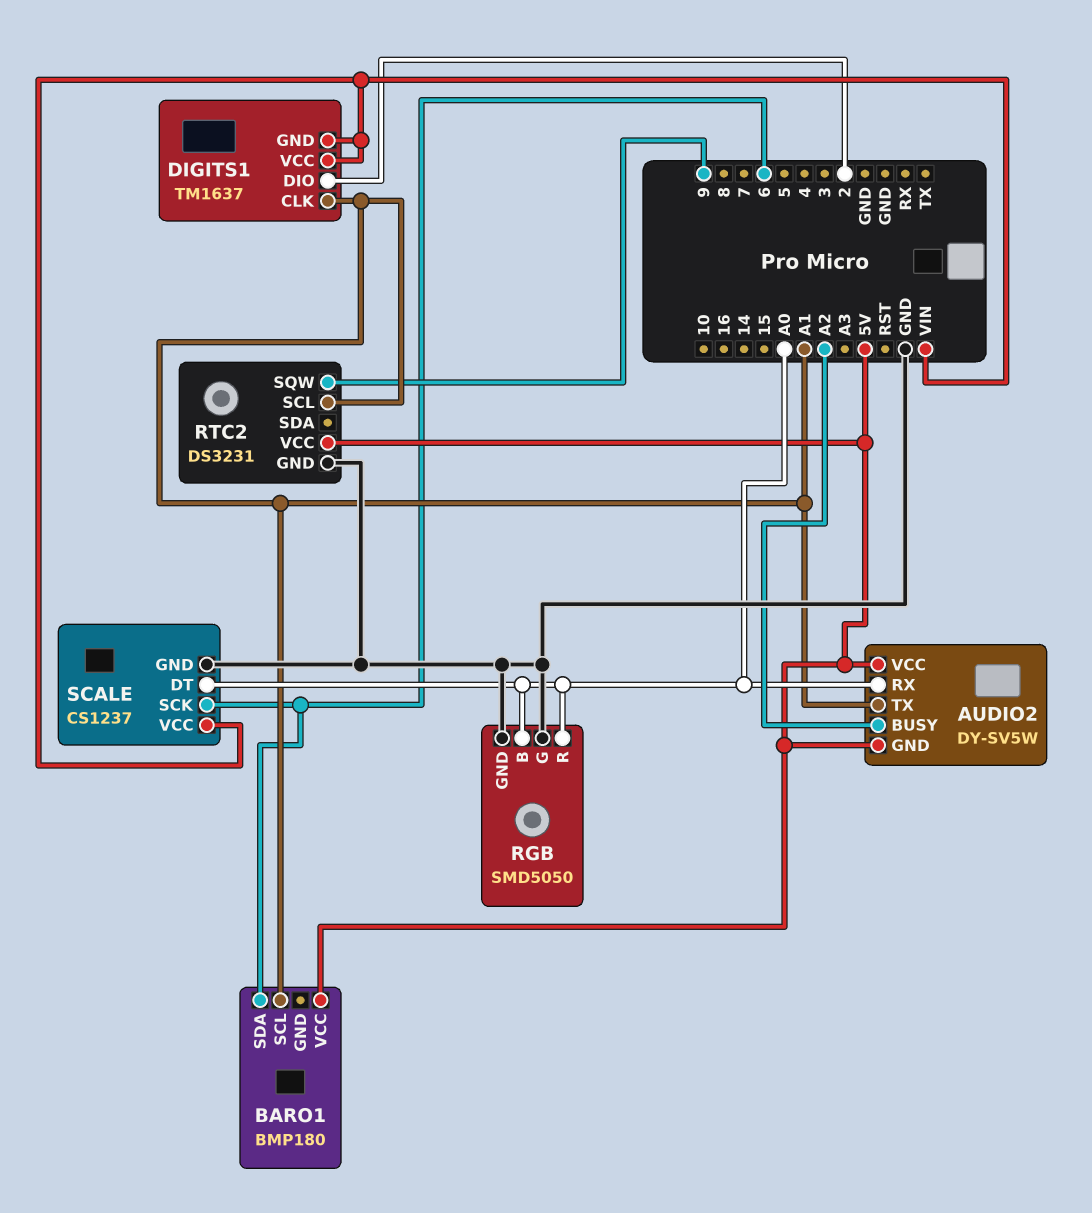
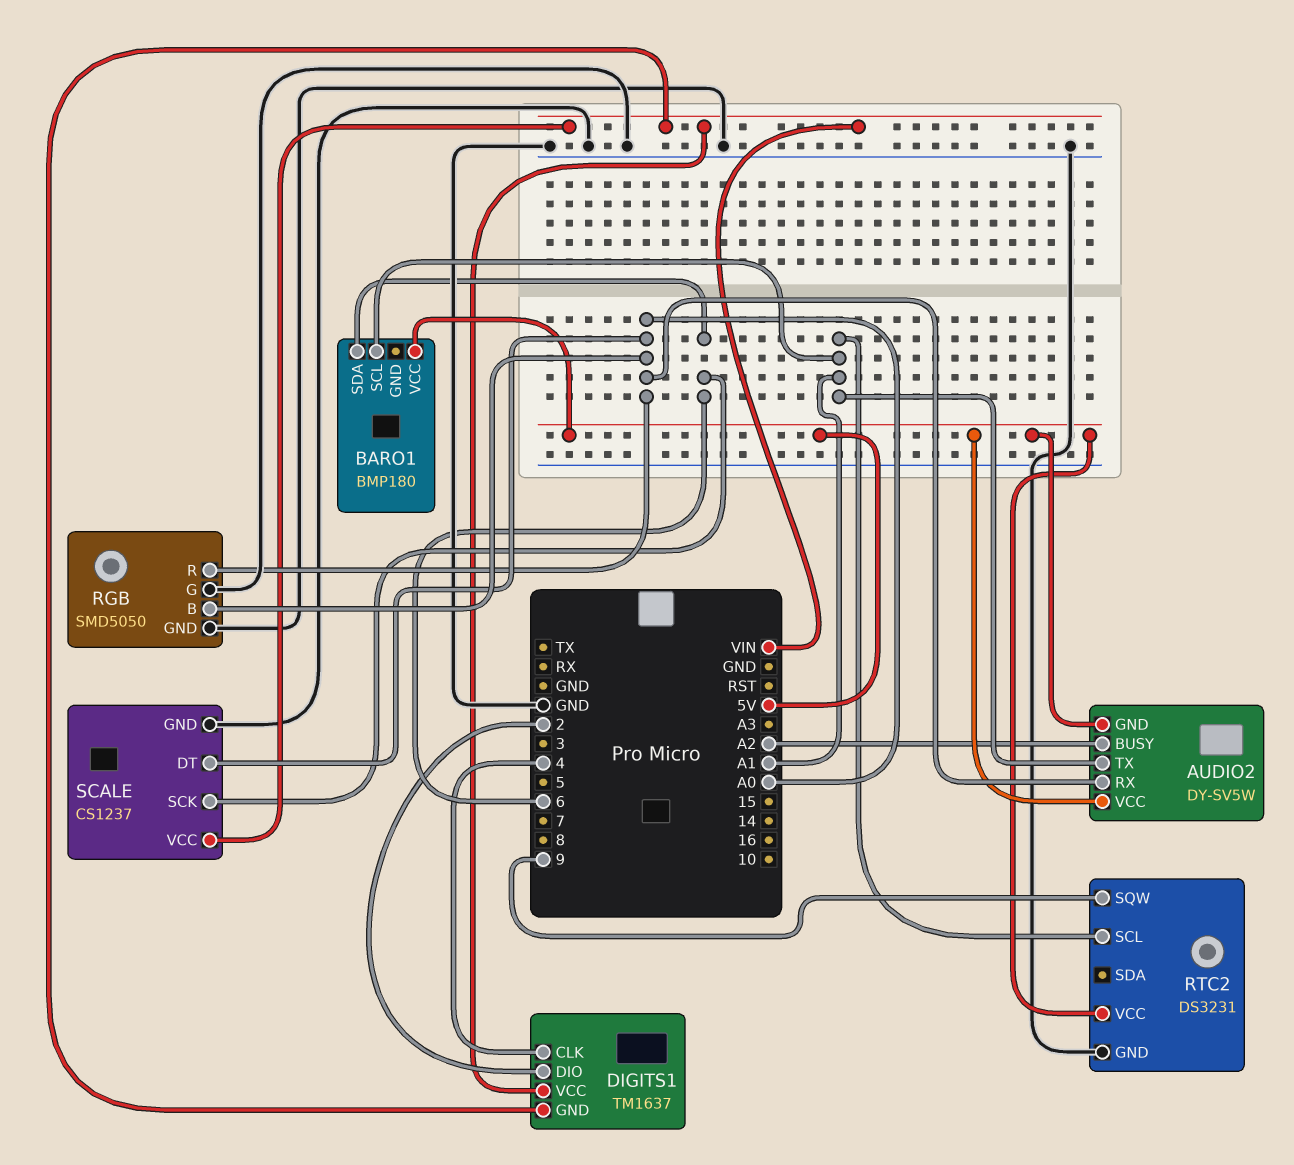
DIGITS1 pin CLK: A1 -> 4

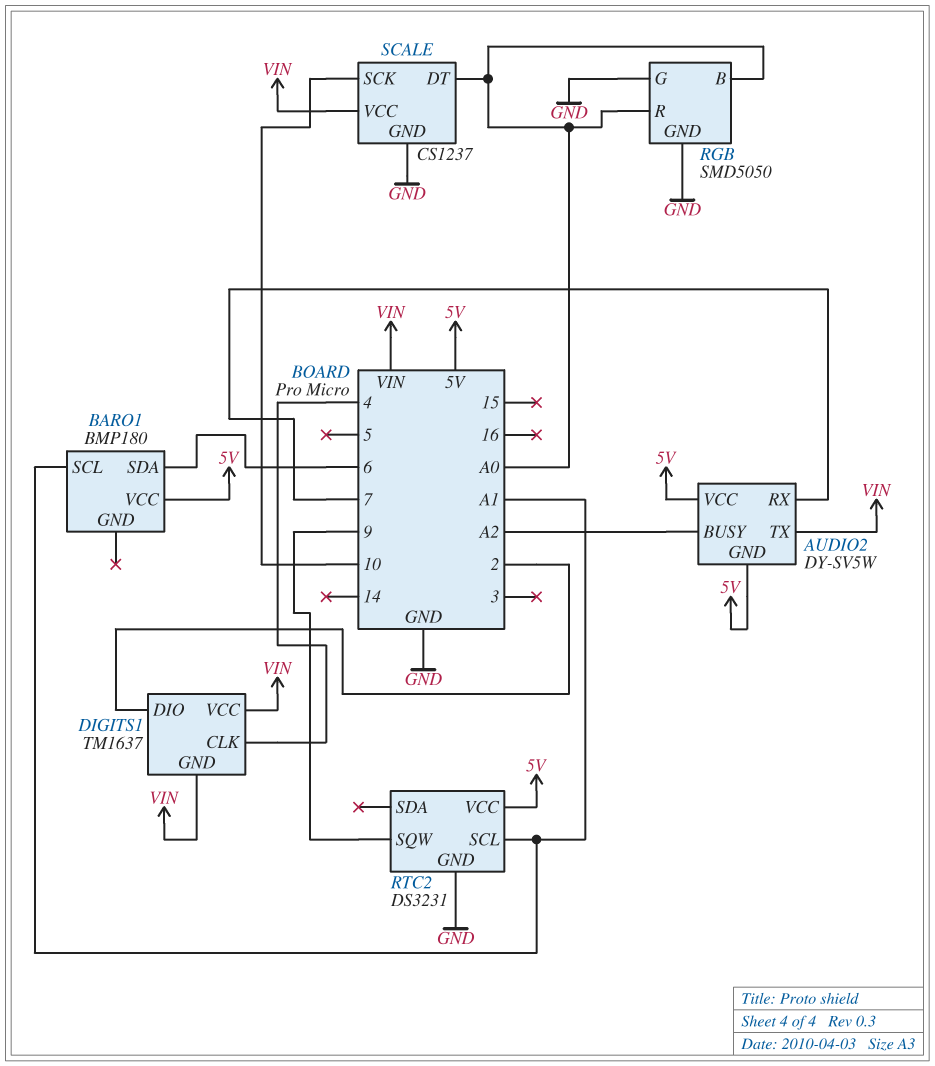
AUDIO2 pin RX: A0 -> 7
AUDIO2 pin TX: A1 -> VIN
SCALE pin SCK: 6 -> 10

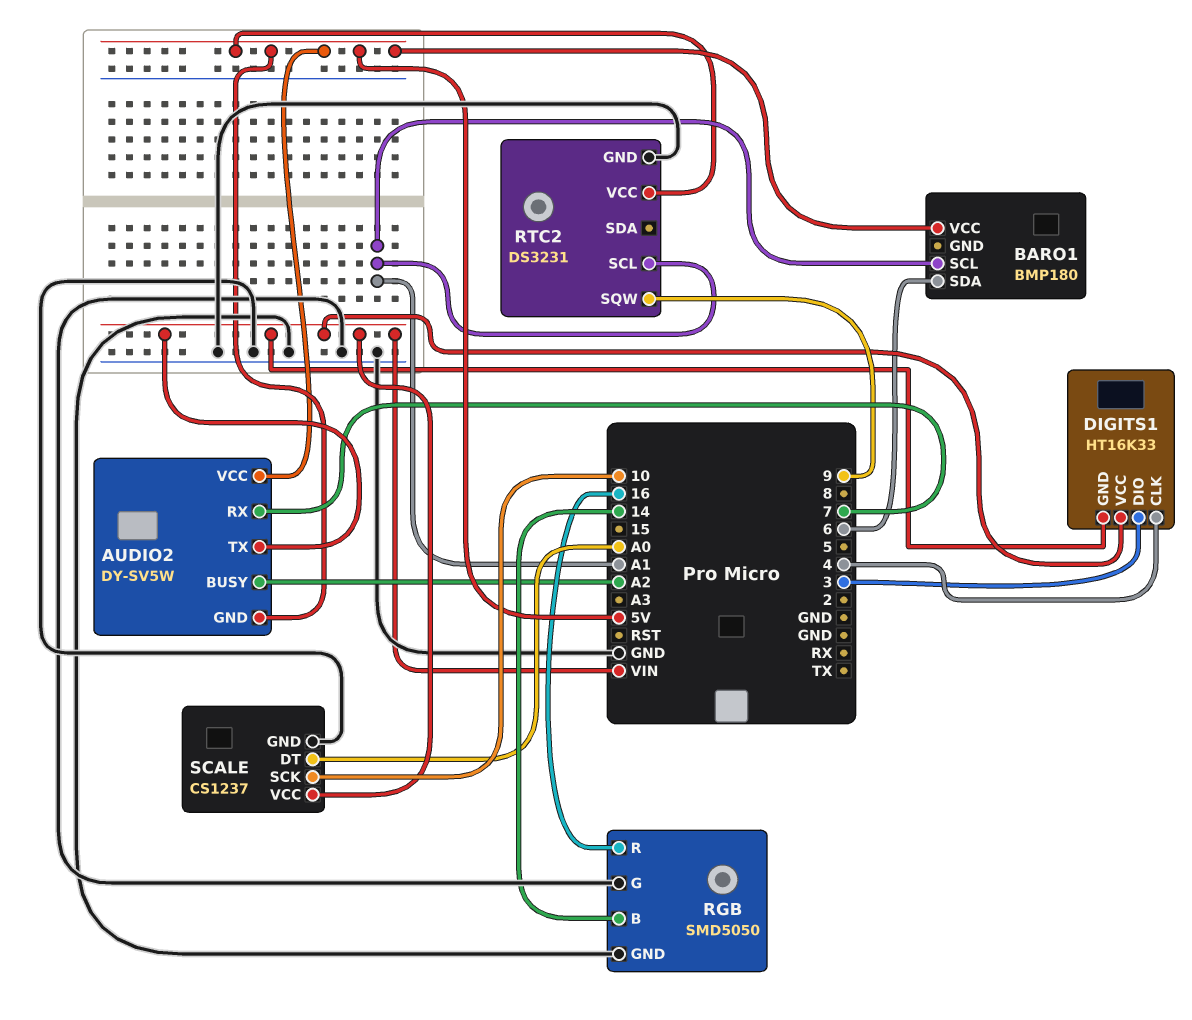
DIGITS1: TM1637 -> HT16K33
DIGITS1 pin DIO: 2 -> 3
RGB pin B: A0 -> 14
RGB pin R: A0 -> 16

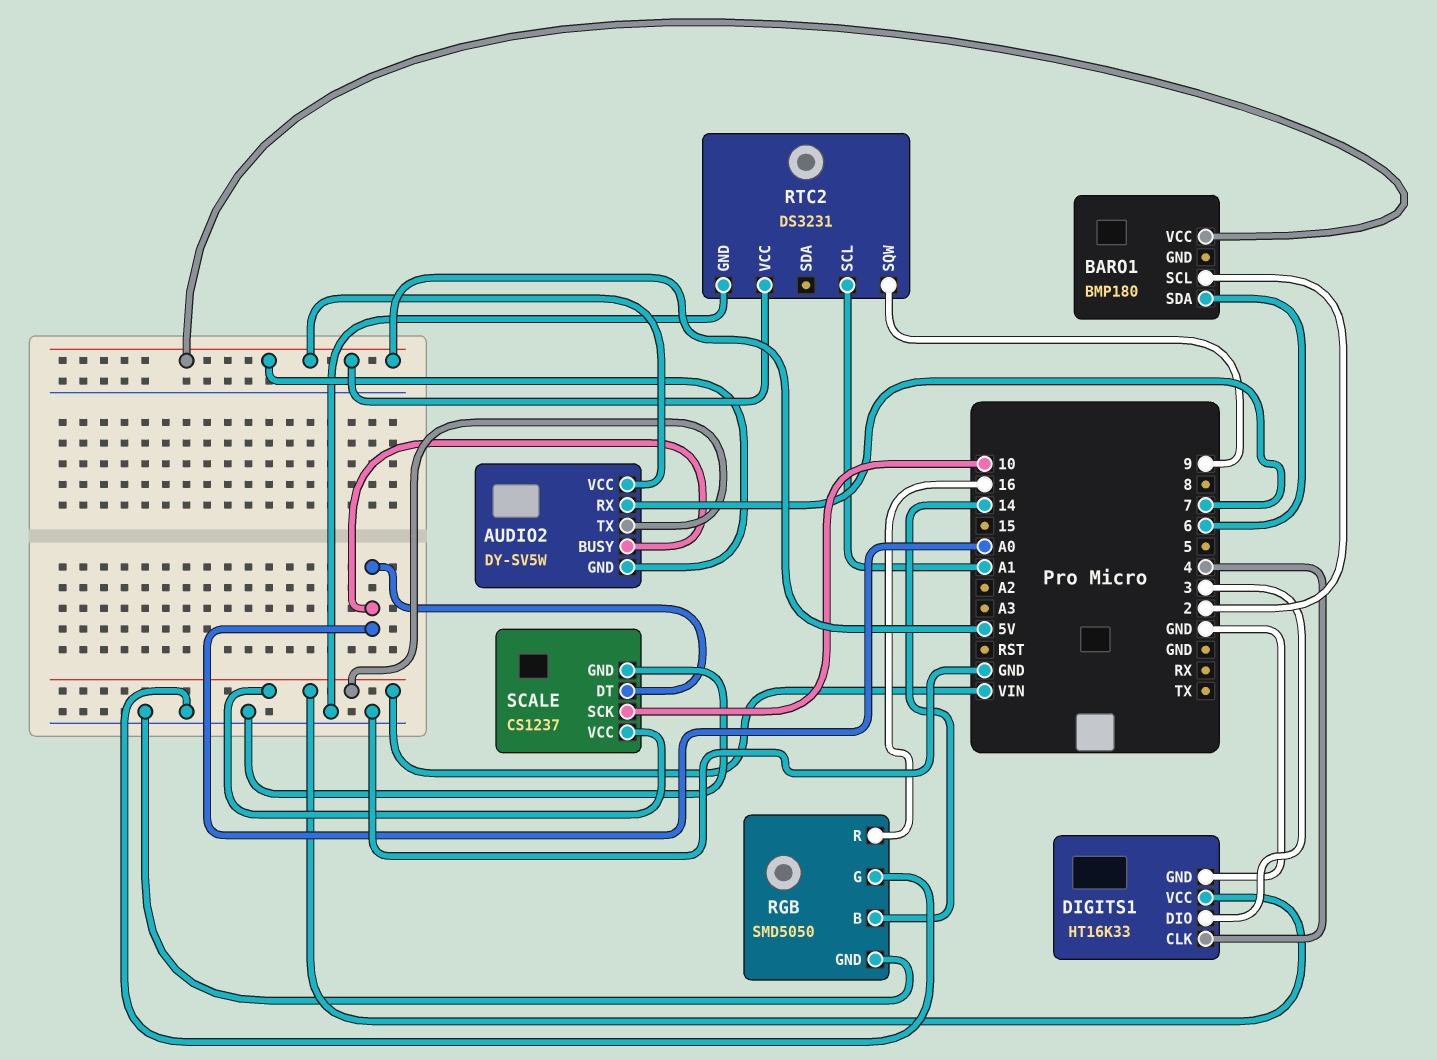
AUDIO2 pin BUSY: A2 -> A0
BARO1 pin SCL: A1 -> 2
DIGITS1 pin GND: VIN -> GND

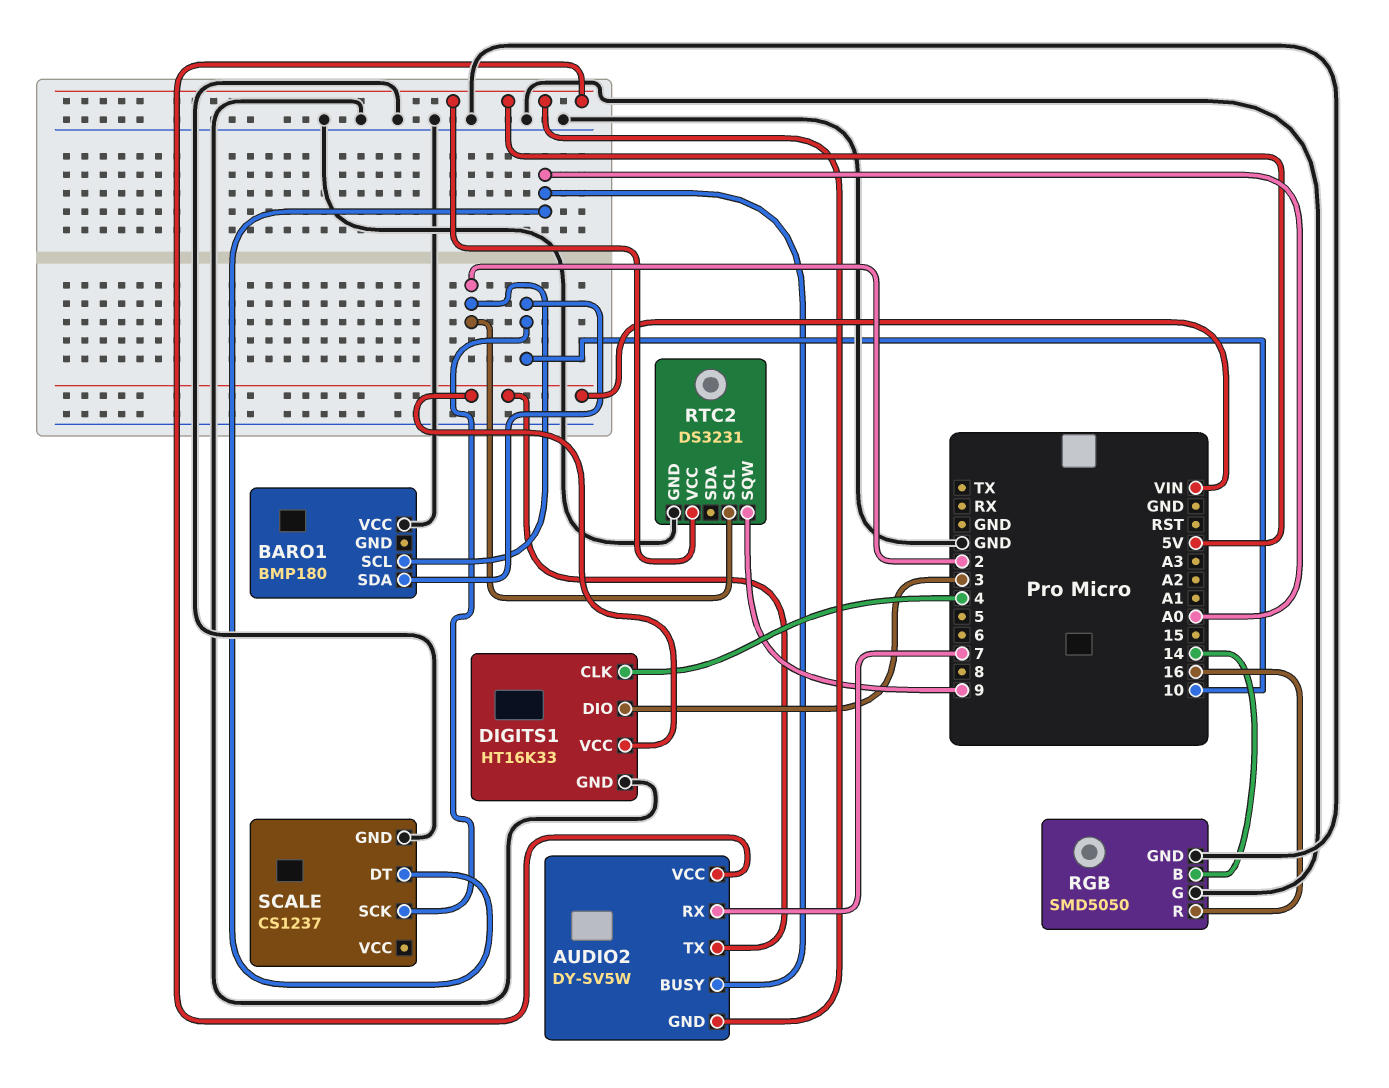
BARO1 pin SDA: 6 -> 10
BARO1 pin VCC: 5V -> GND
RTC2 pin SCL: A1 -> 2
SCALE pin VCC: VIN -> none

